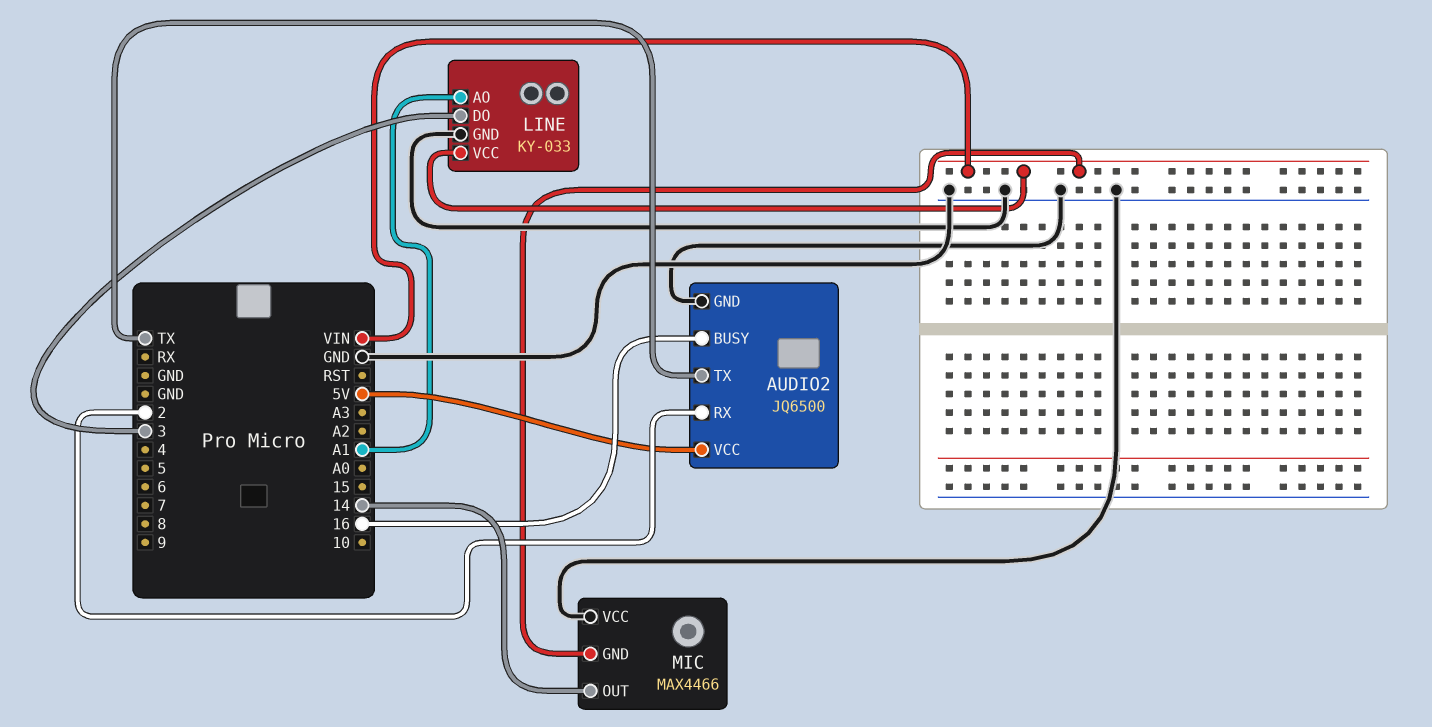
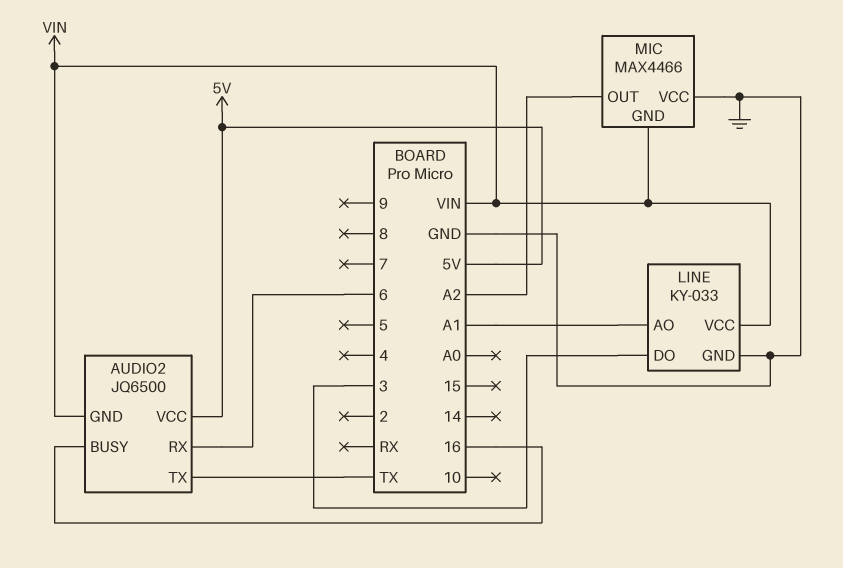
AUDIO2 pin GND: GND -> VIN
AUDIO2 pin RX: 2 -> 6
MIC pin OUT: 14 -> A2

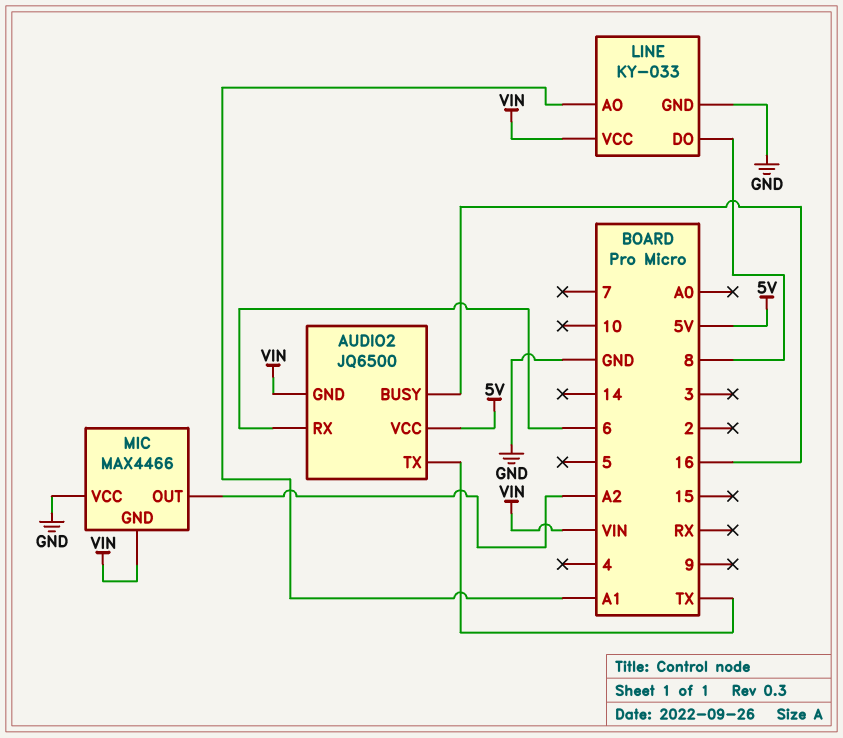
LINE pin DO: 3 -> 8

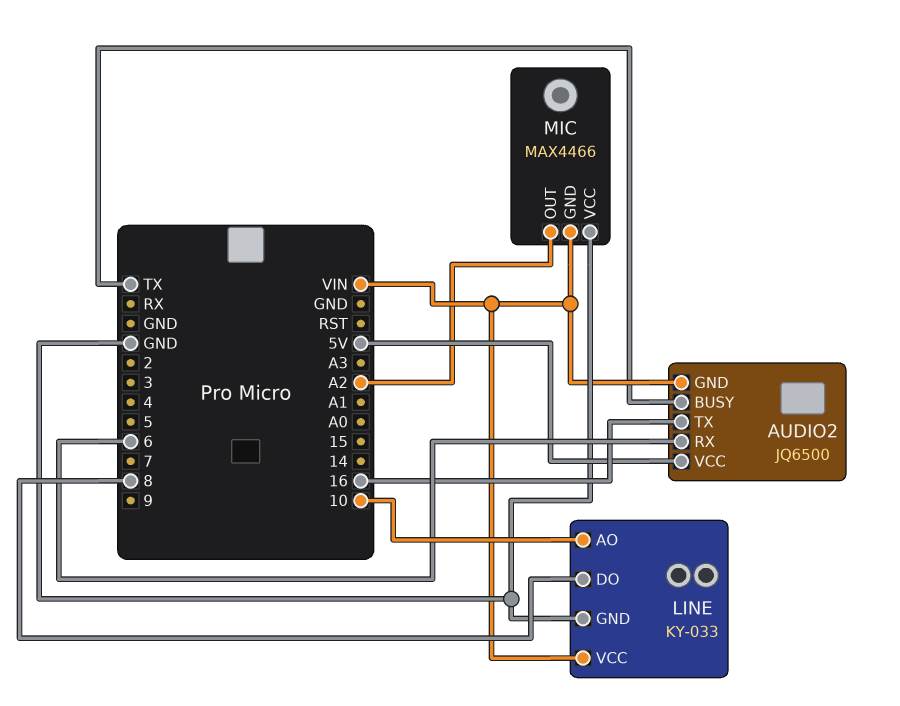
AUDIO2 pin BUSY: 16 -> TX
AUDIO2 pin TX: TX -> 16
LINE pin AO: A1 -> 10

